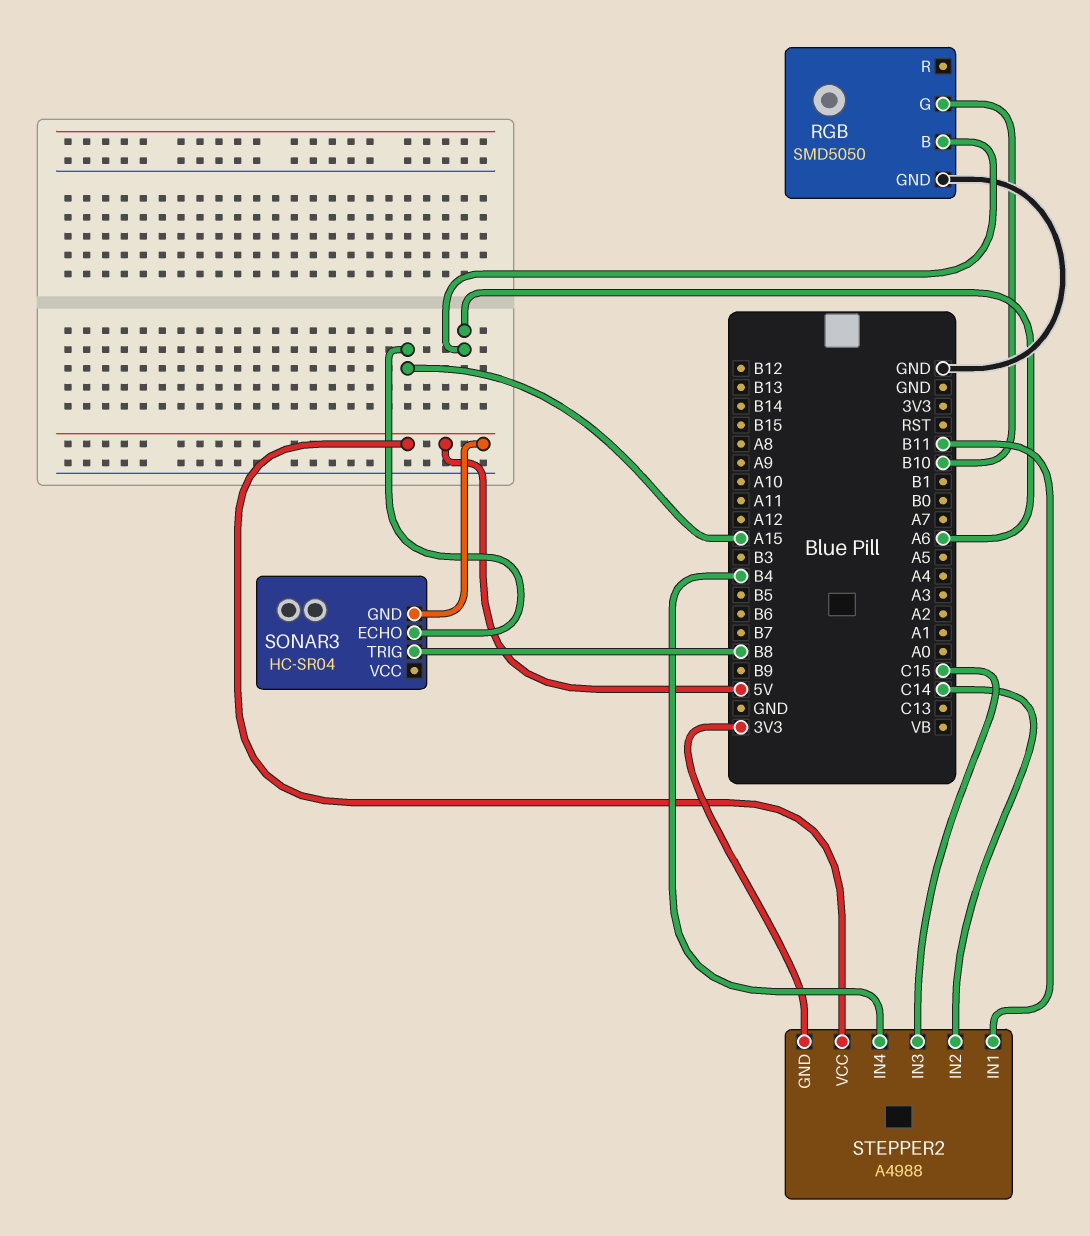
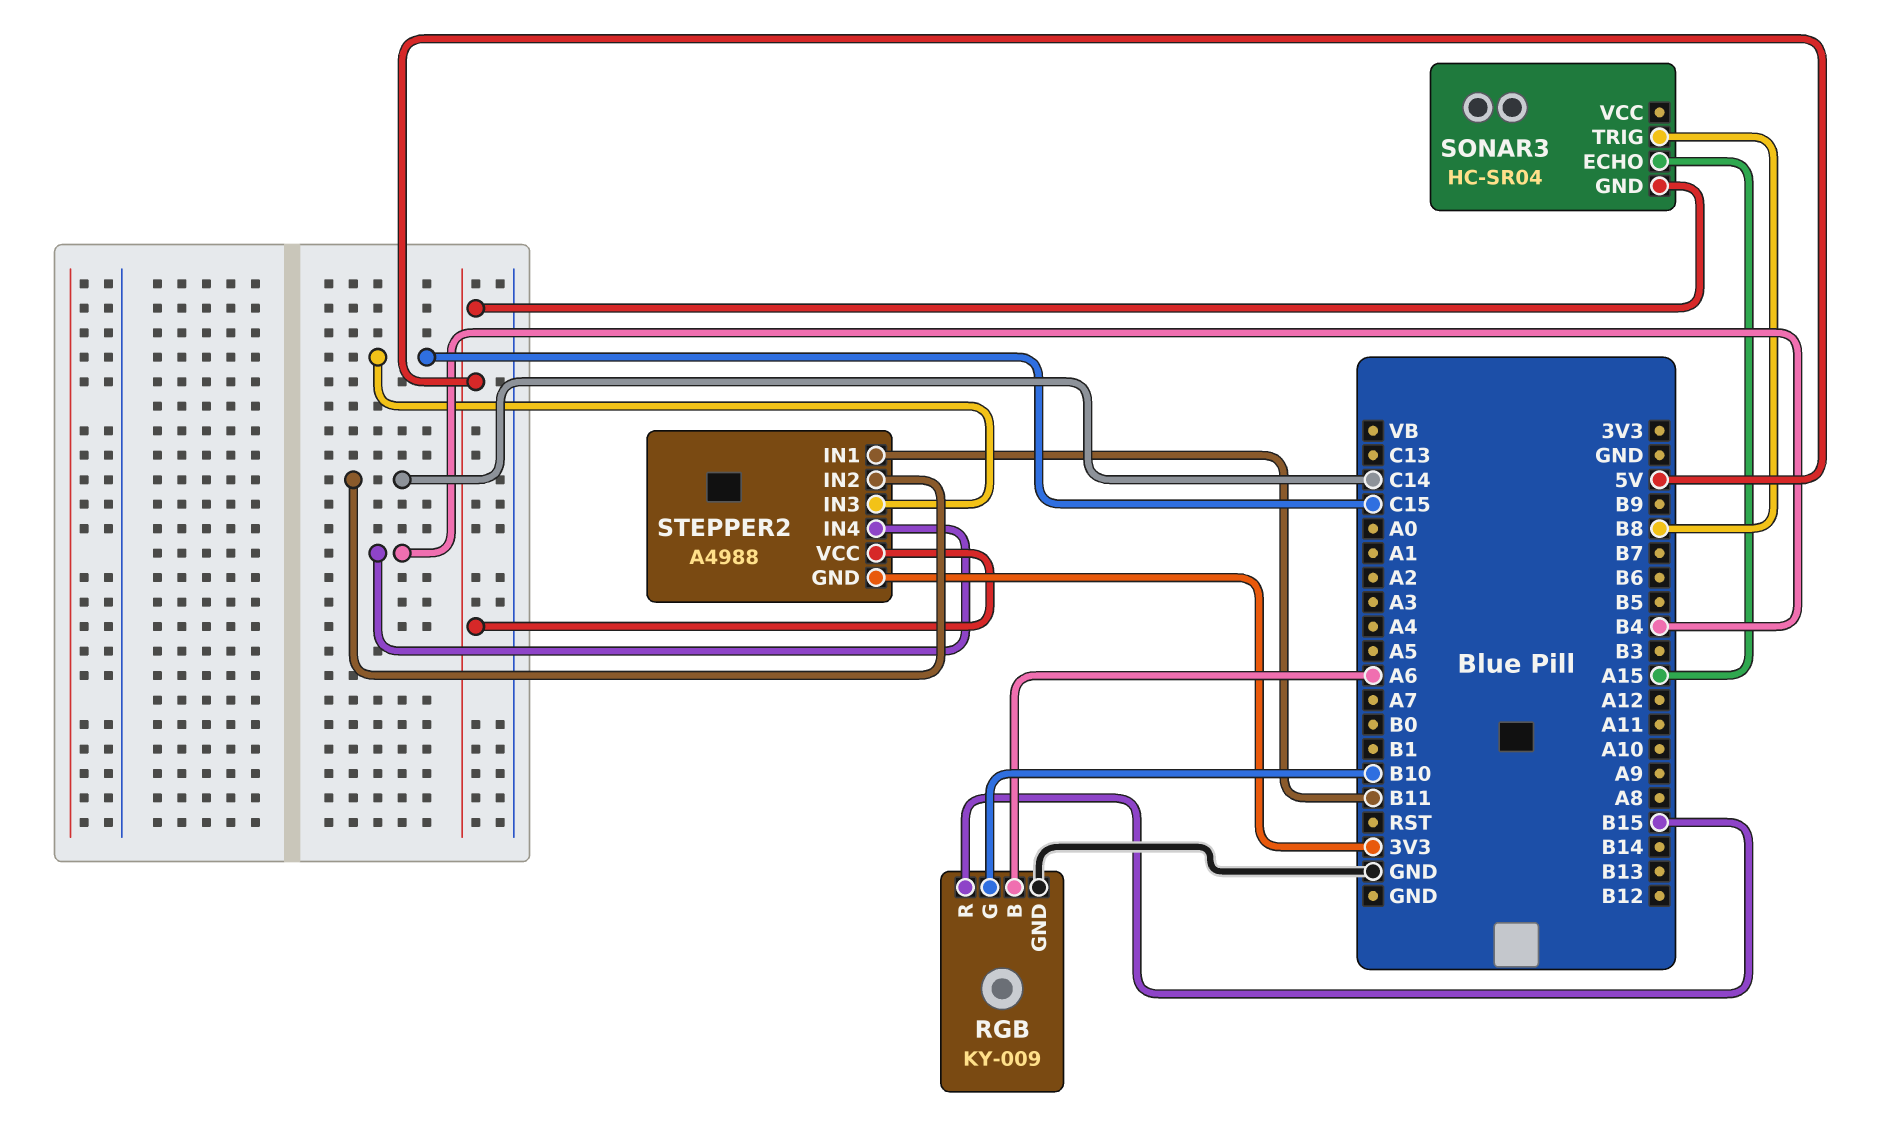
RGB: SMD5050 -> KY-009
RGB pin R: none -> B15

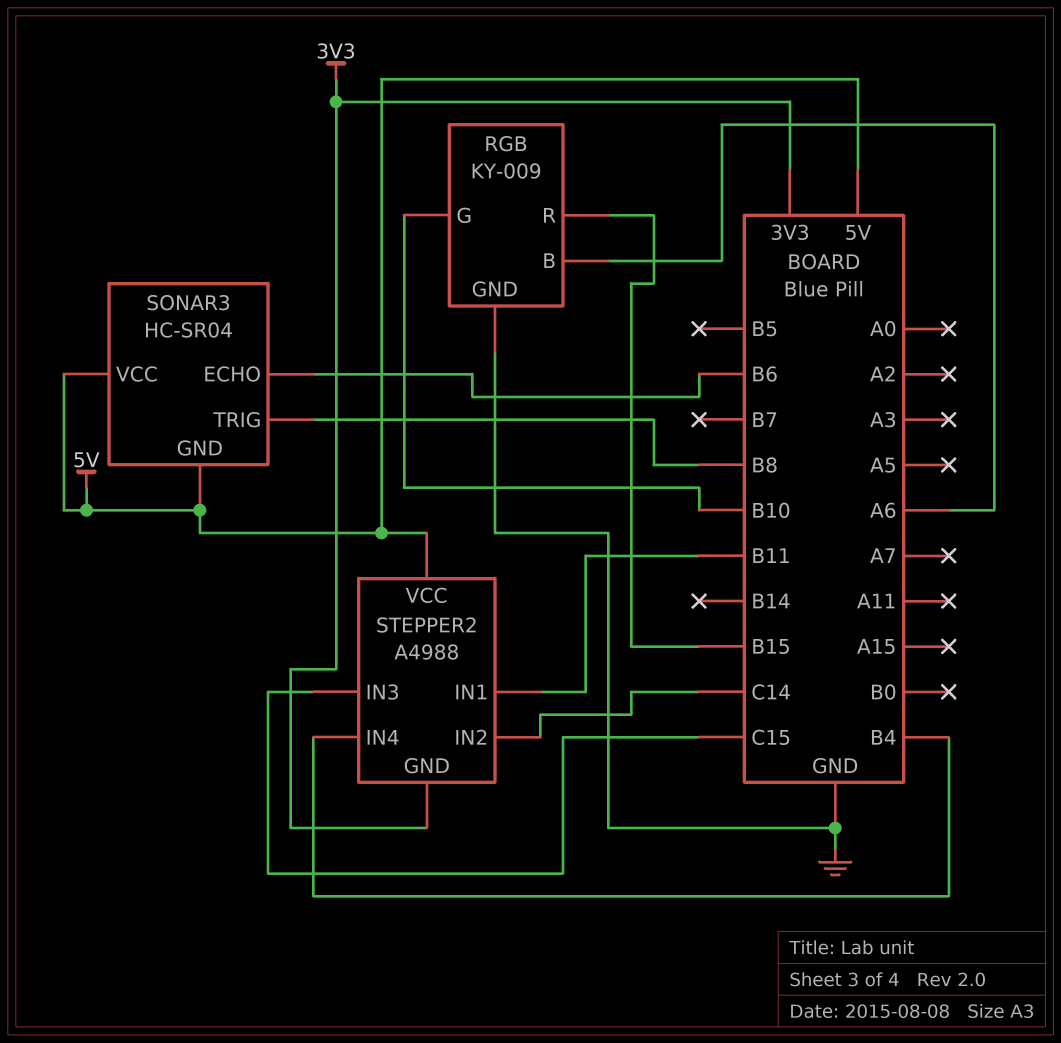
SONAR3 pin ECHO: A15 -> B6
SONAR3 pin VCC: none -> 5V

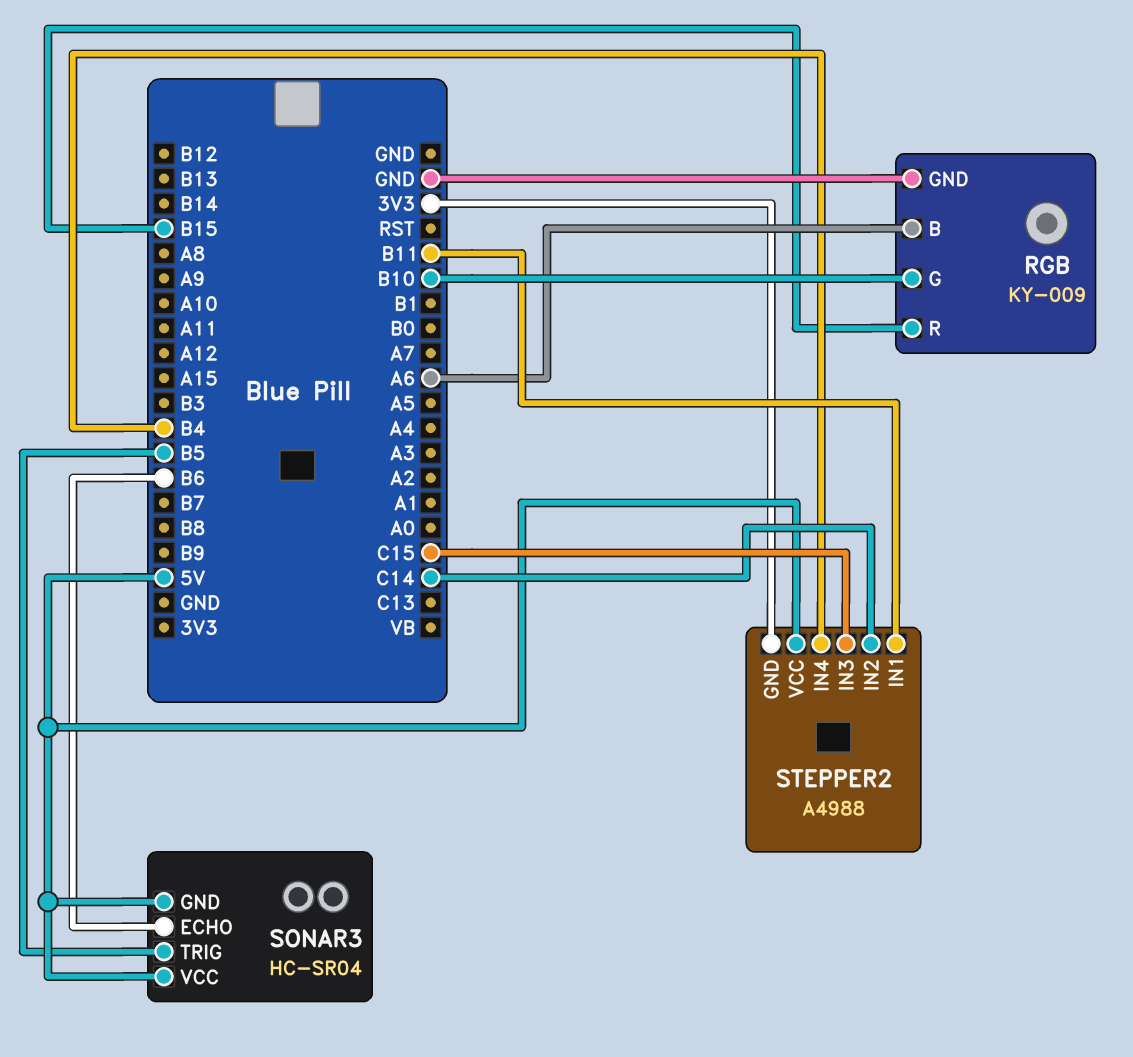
SONAR3 pin TRIG: B8 -> B5

